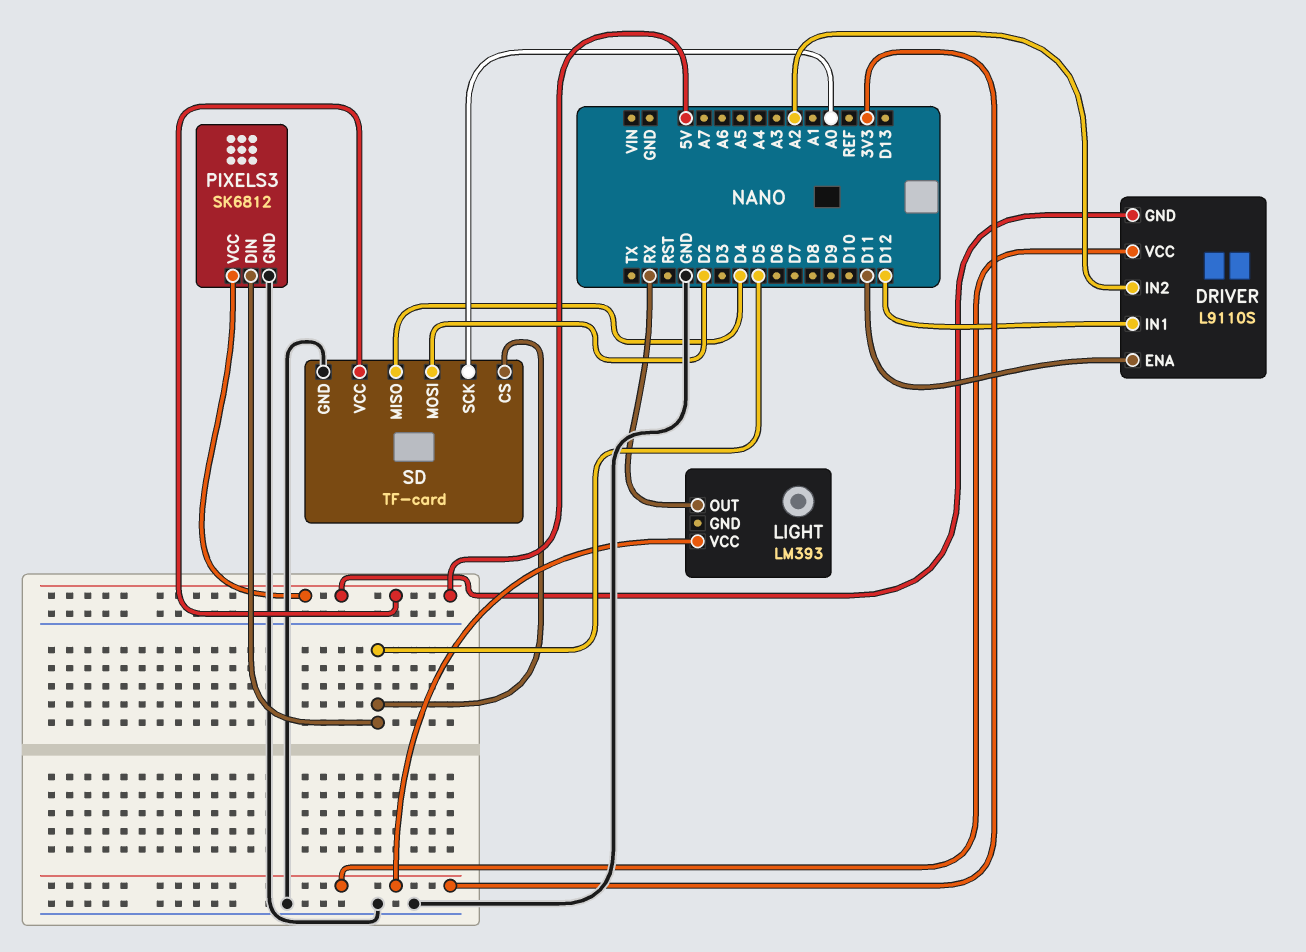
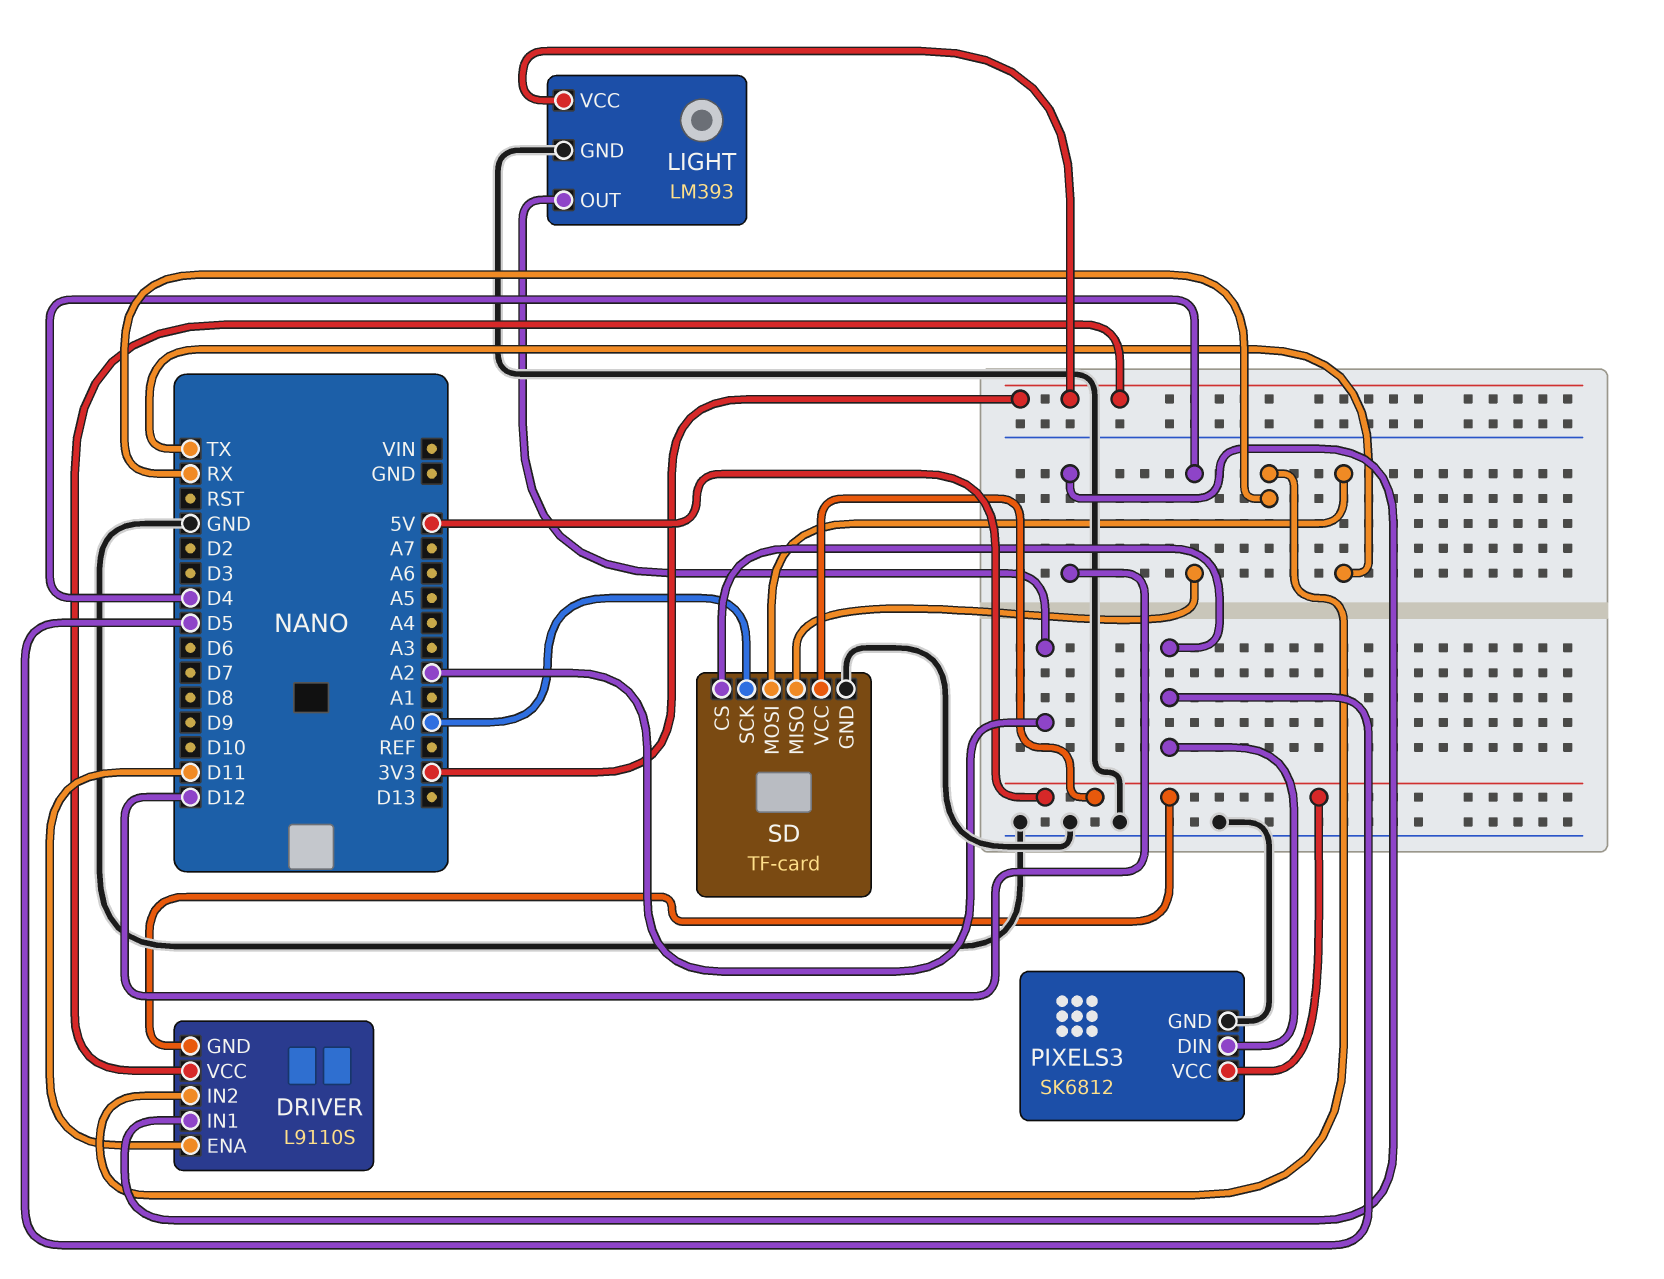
DRIVER pin IN2: A2 -> RX
LIGHT pin GND: none -> GND
LIGHT pin OUT: RX -> A2
SD pin MOSI: D2 -> TX

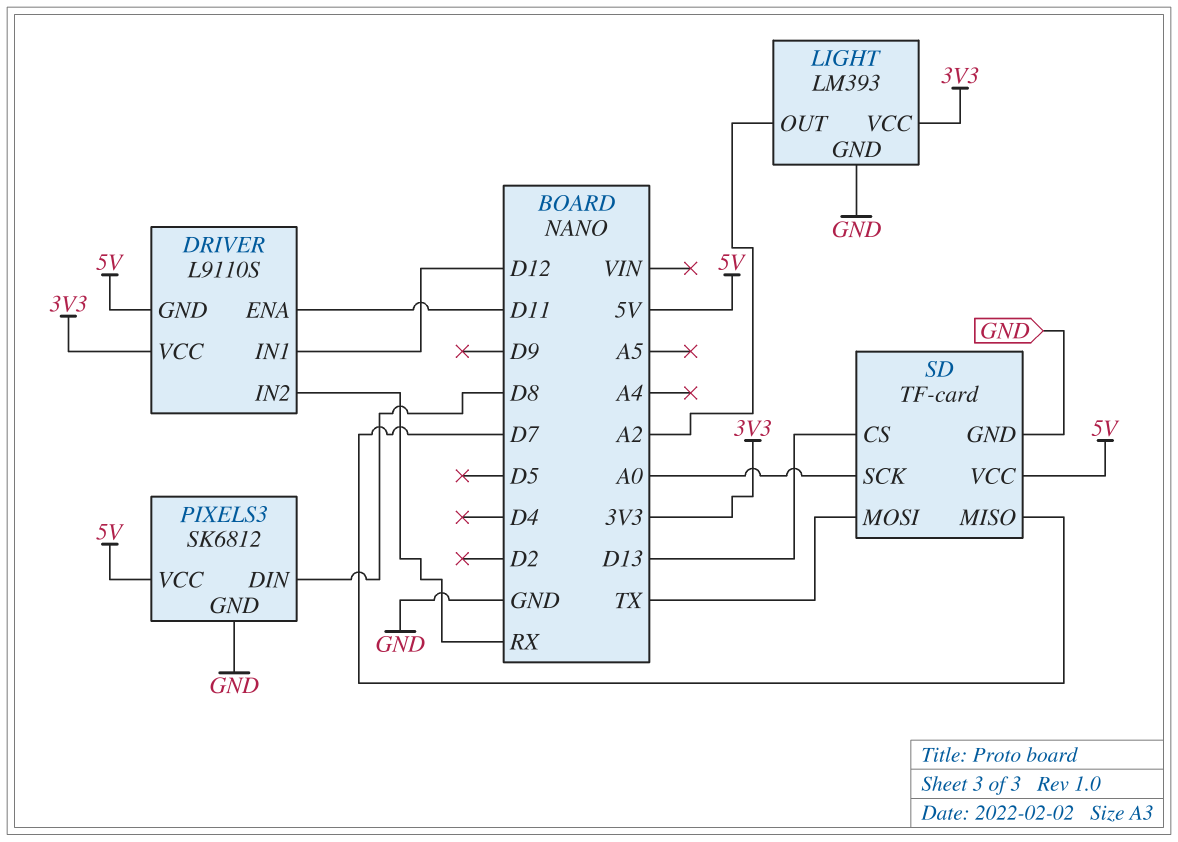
PIXELS3 pin DIN: D5 -> D8
SD pin CS: D5 -> D13
SD pin MISO: D4 -> D7

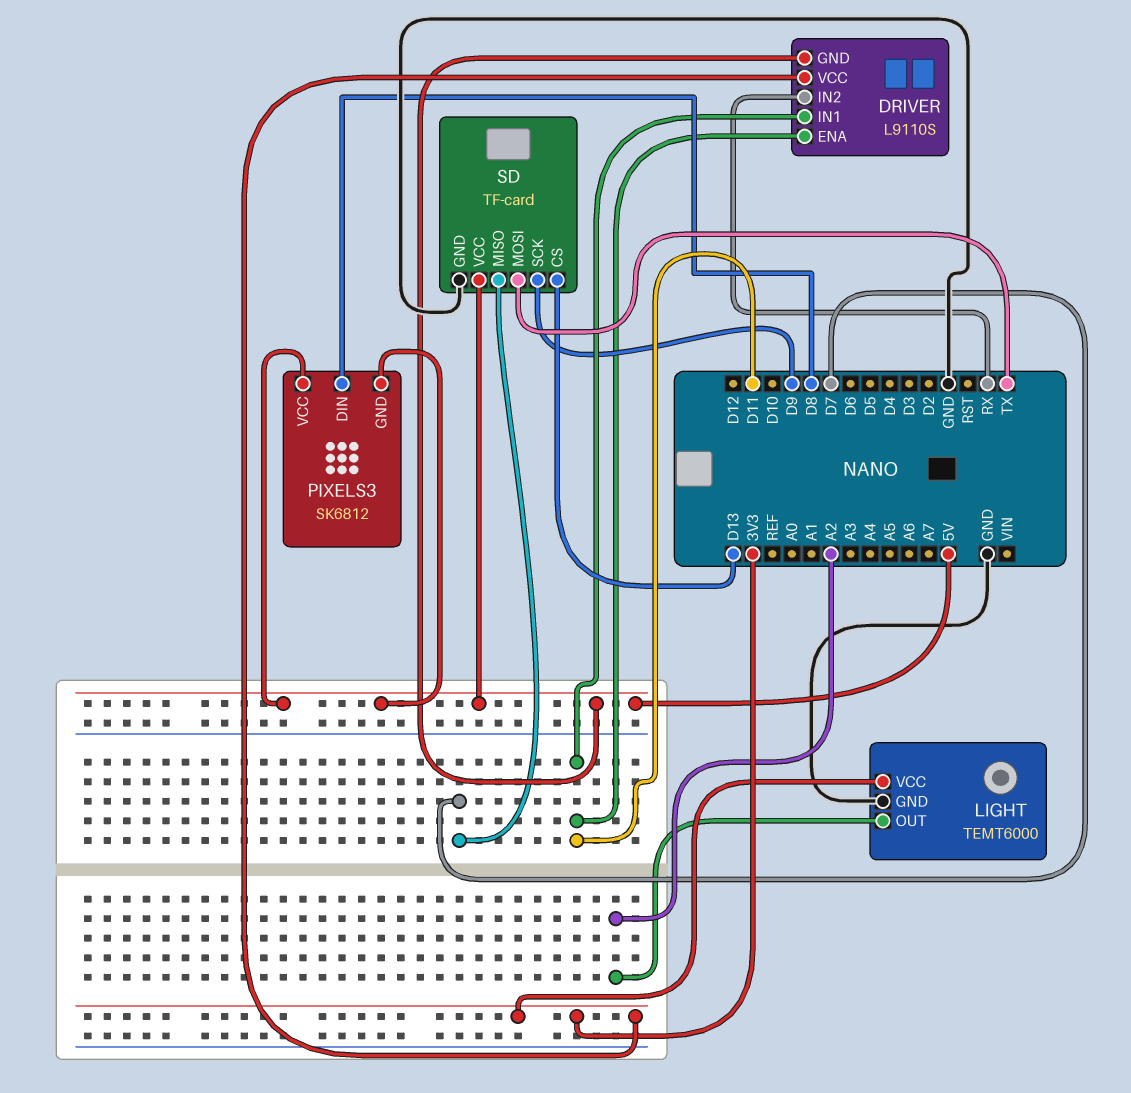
DRIVER pin IN1: D12 -> D11
LIGHT: LM393 -> TEMT6000
PIXELS3 pin GND: GND -> 5V
SD pin SCK: A0 -> D9

